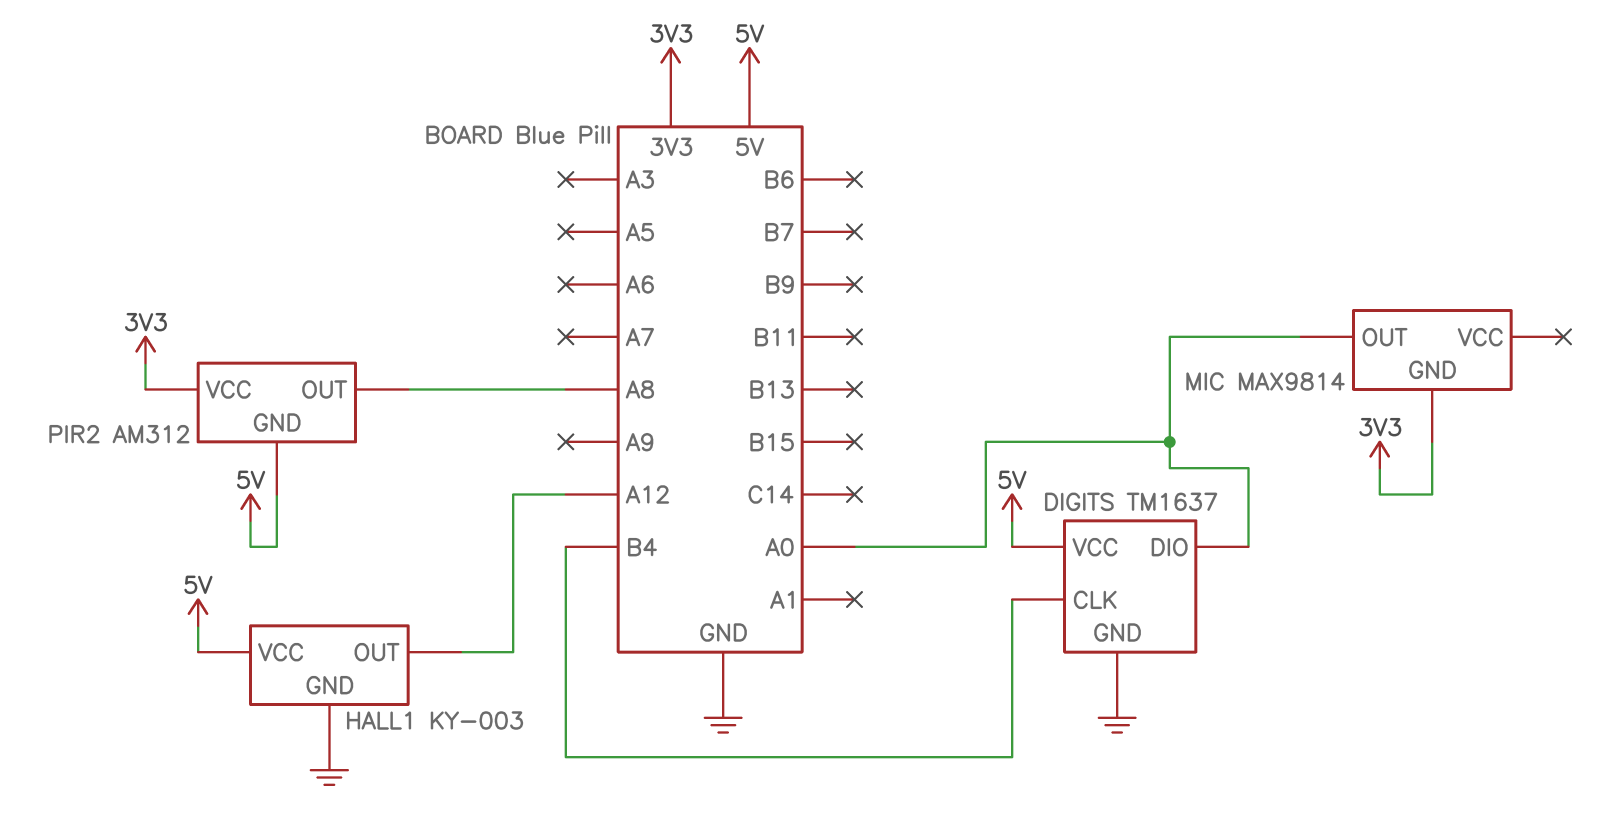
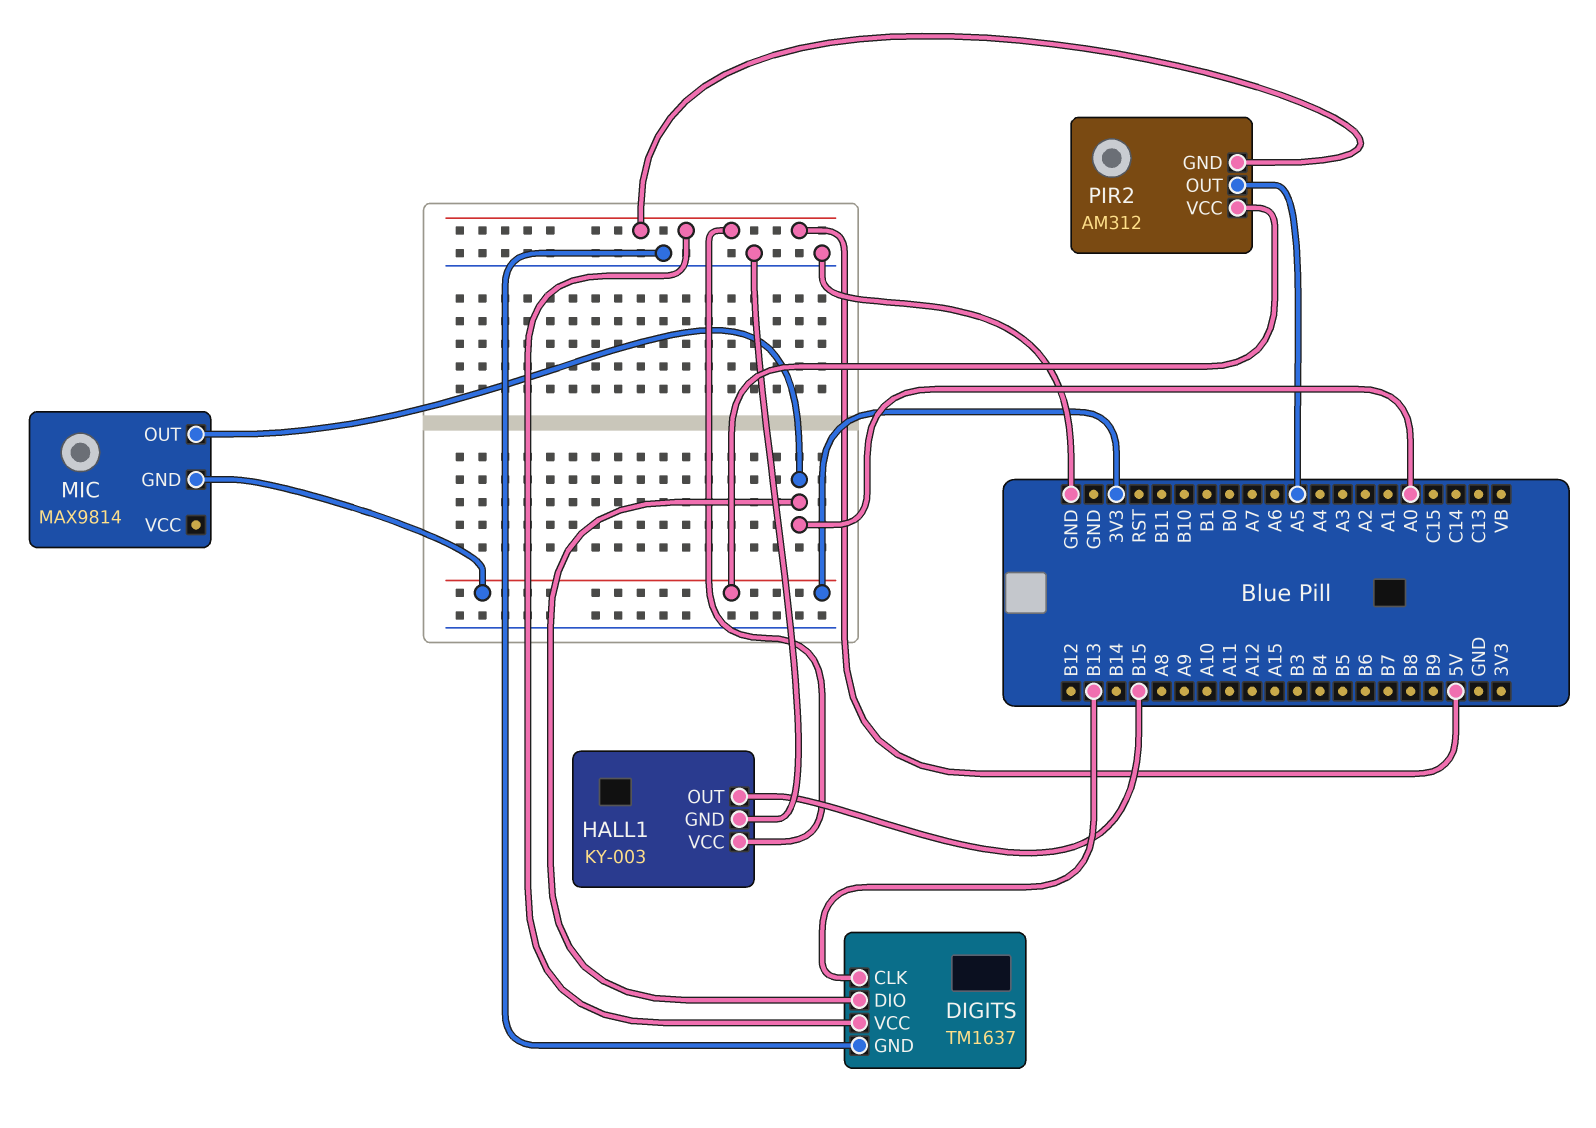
DIGITS pin CLK: B4 -> B13
HALL1 pin OUT: A12 -> B15
PIR2 pin OUT: A8 -> A5

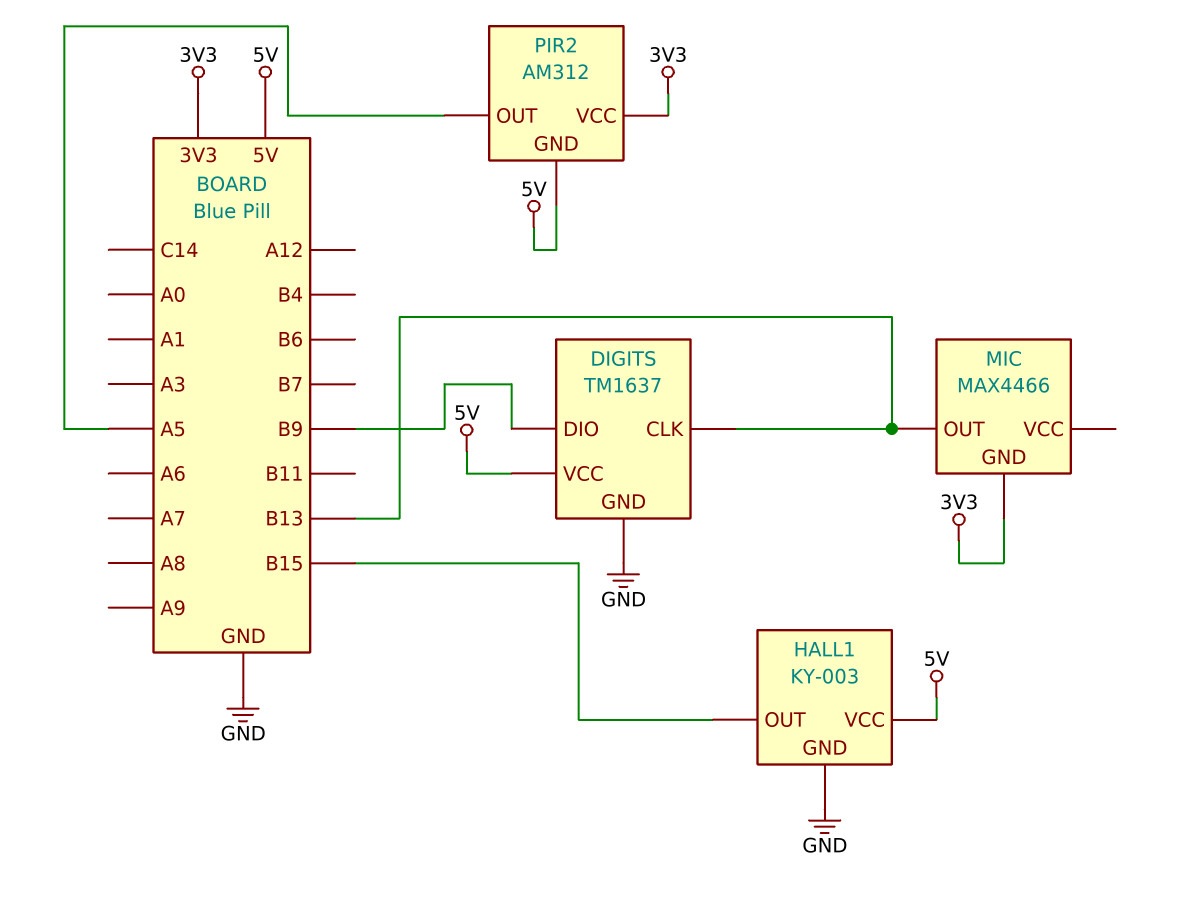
DIGITS pin DIO: A0 -> B9
MIC: MAX9814 -> MAX4466
MIC pin OUT: A0 -> B13

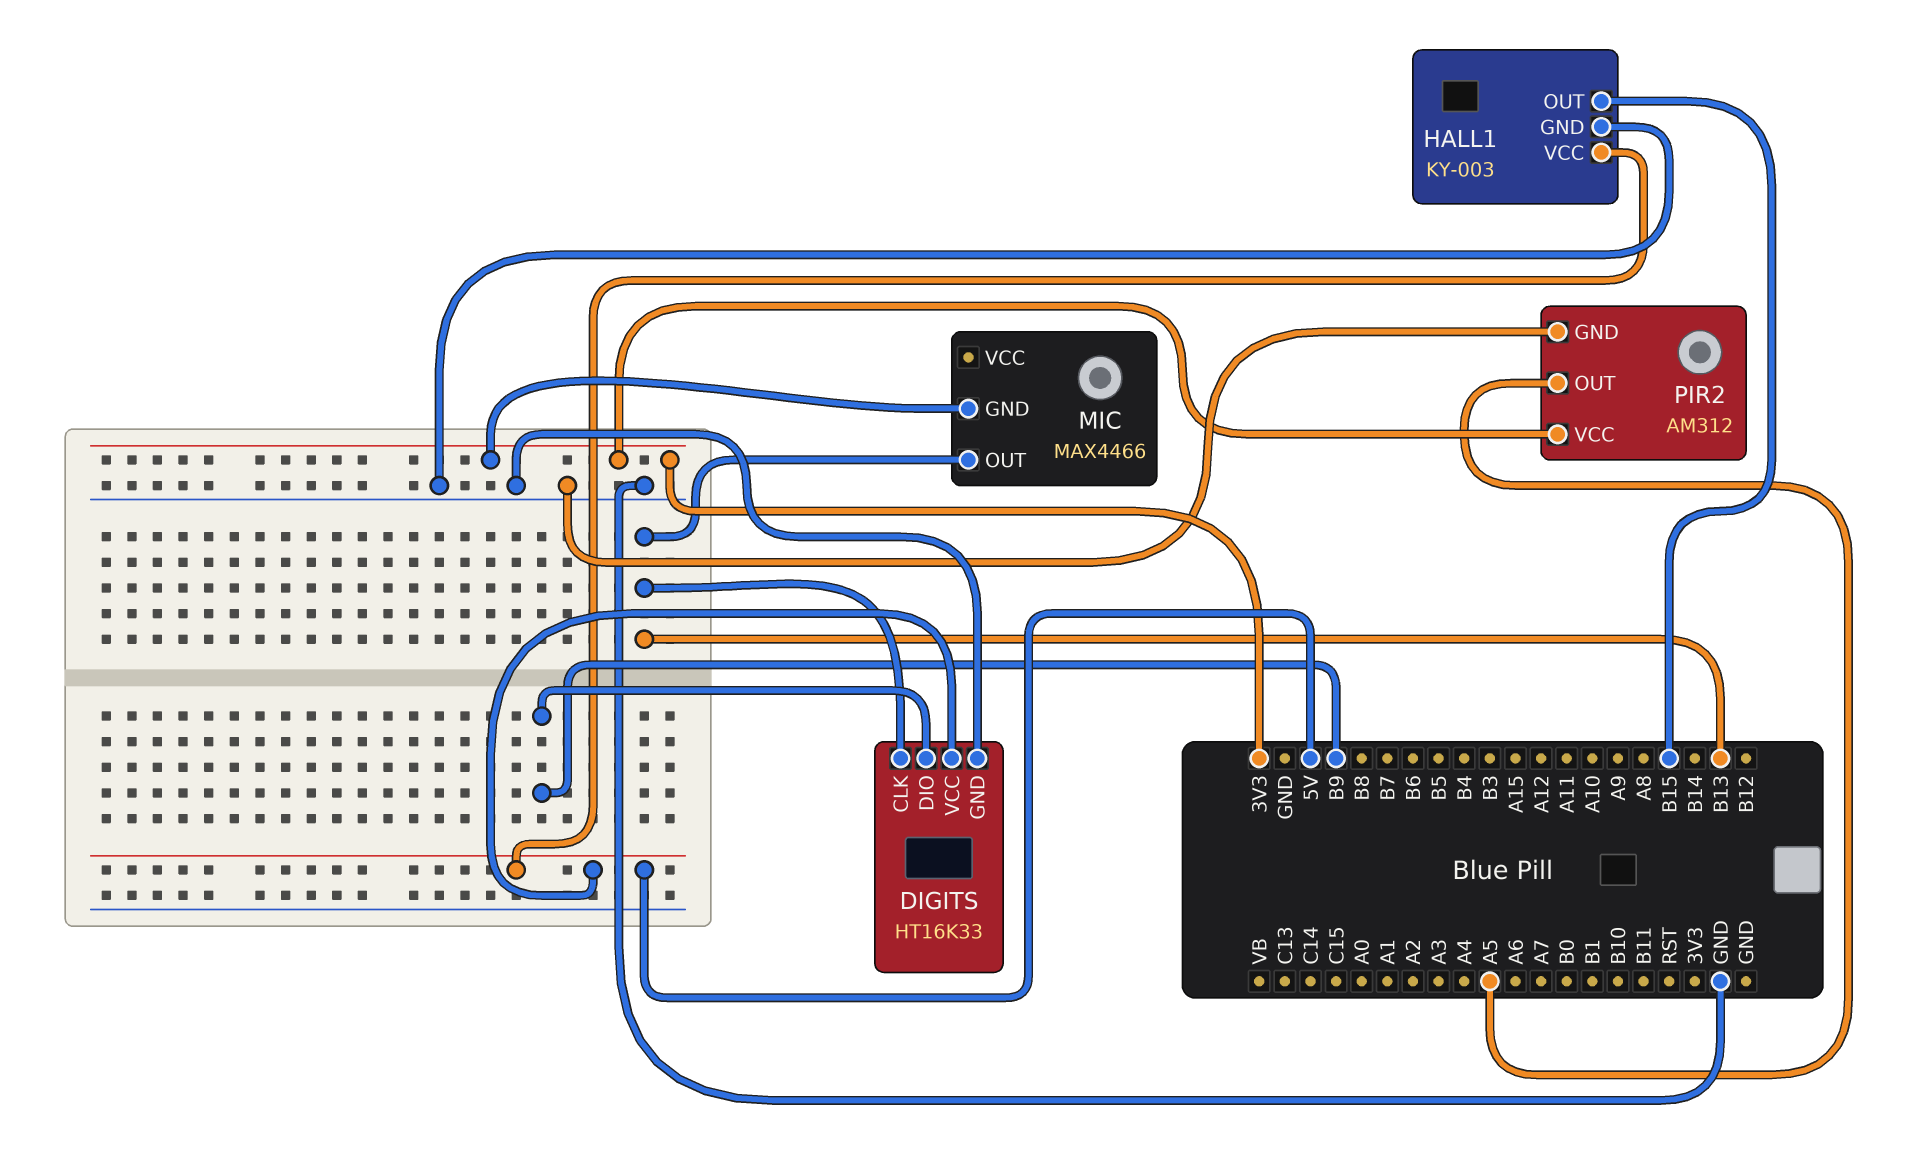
DIGITS: TM1637 -> HT16K33
PIR2 pin GND: 5V -> GND

